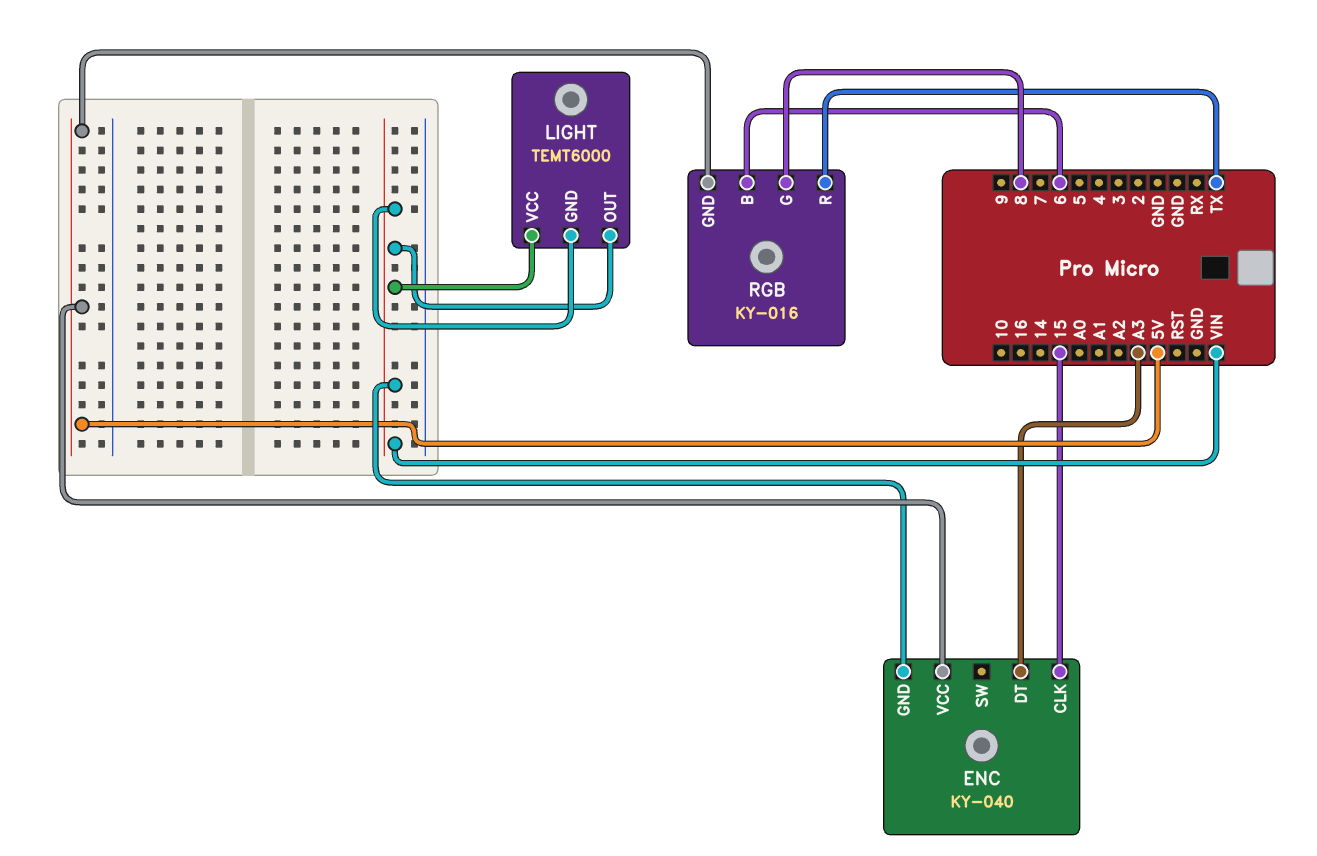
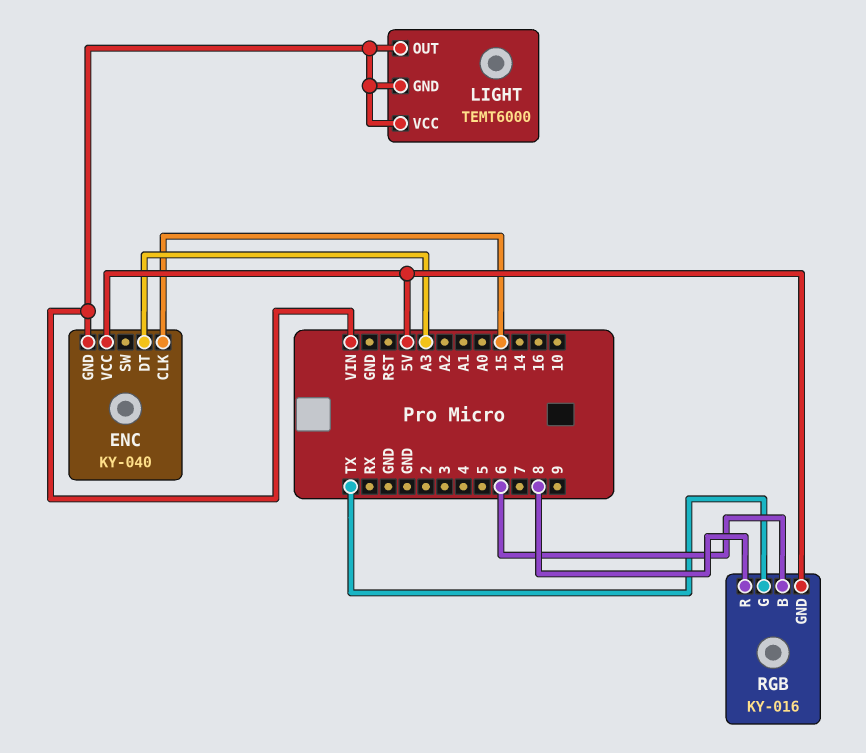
RGB pin G: 8 -> TX
RGB pin R: TX -> 8

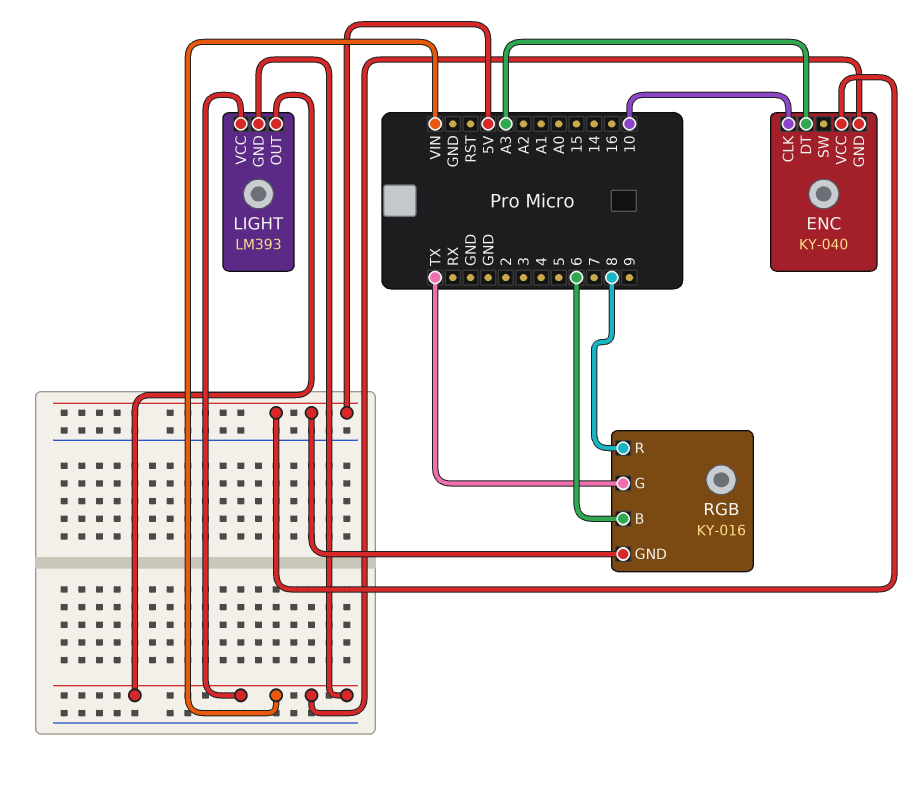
ENC pin CLK: 15 -> 10
LIGHT: TEMT6000 -> LM393

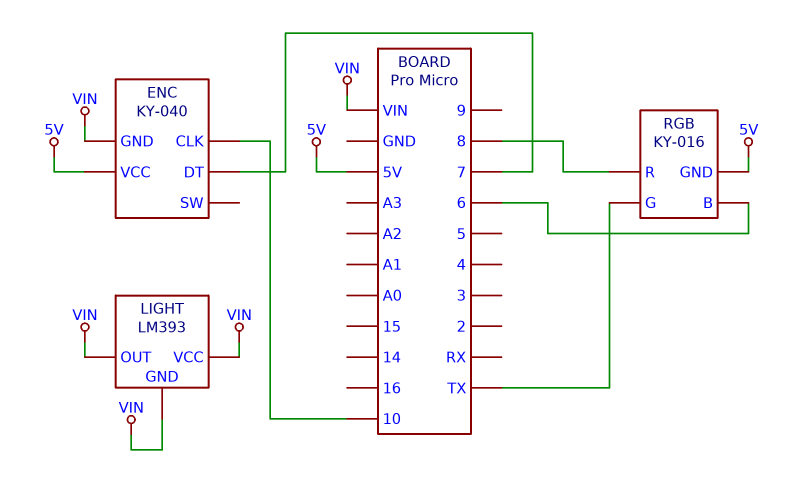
ENC pin DT: A3 -> 7

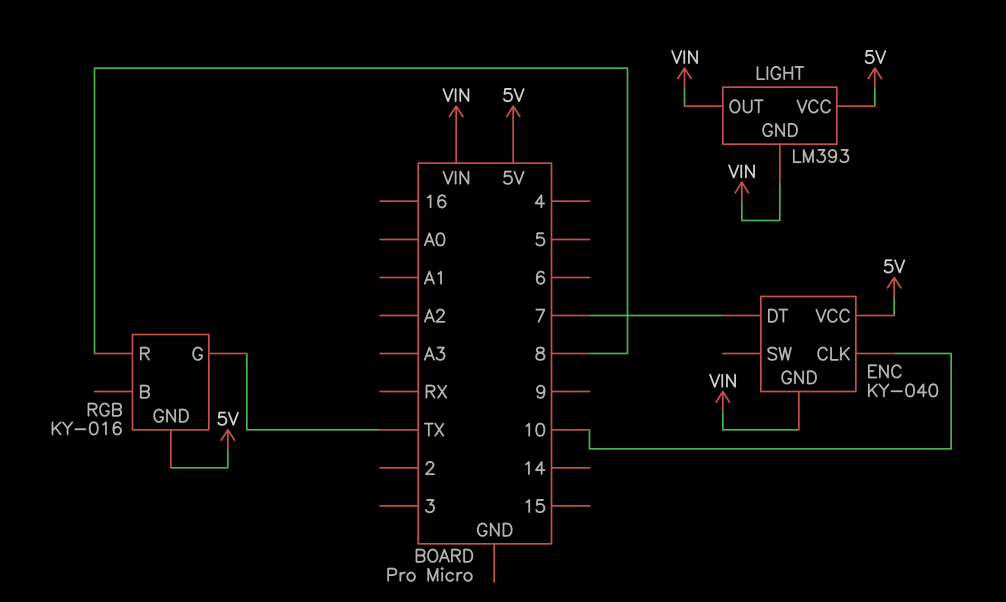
LIGHT pin VCC: VIN -> 5V
RGB pin B: 6 -> none

